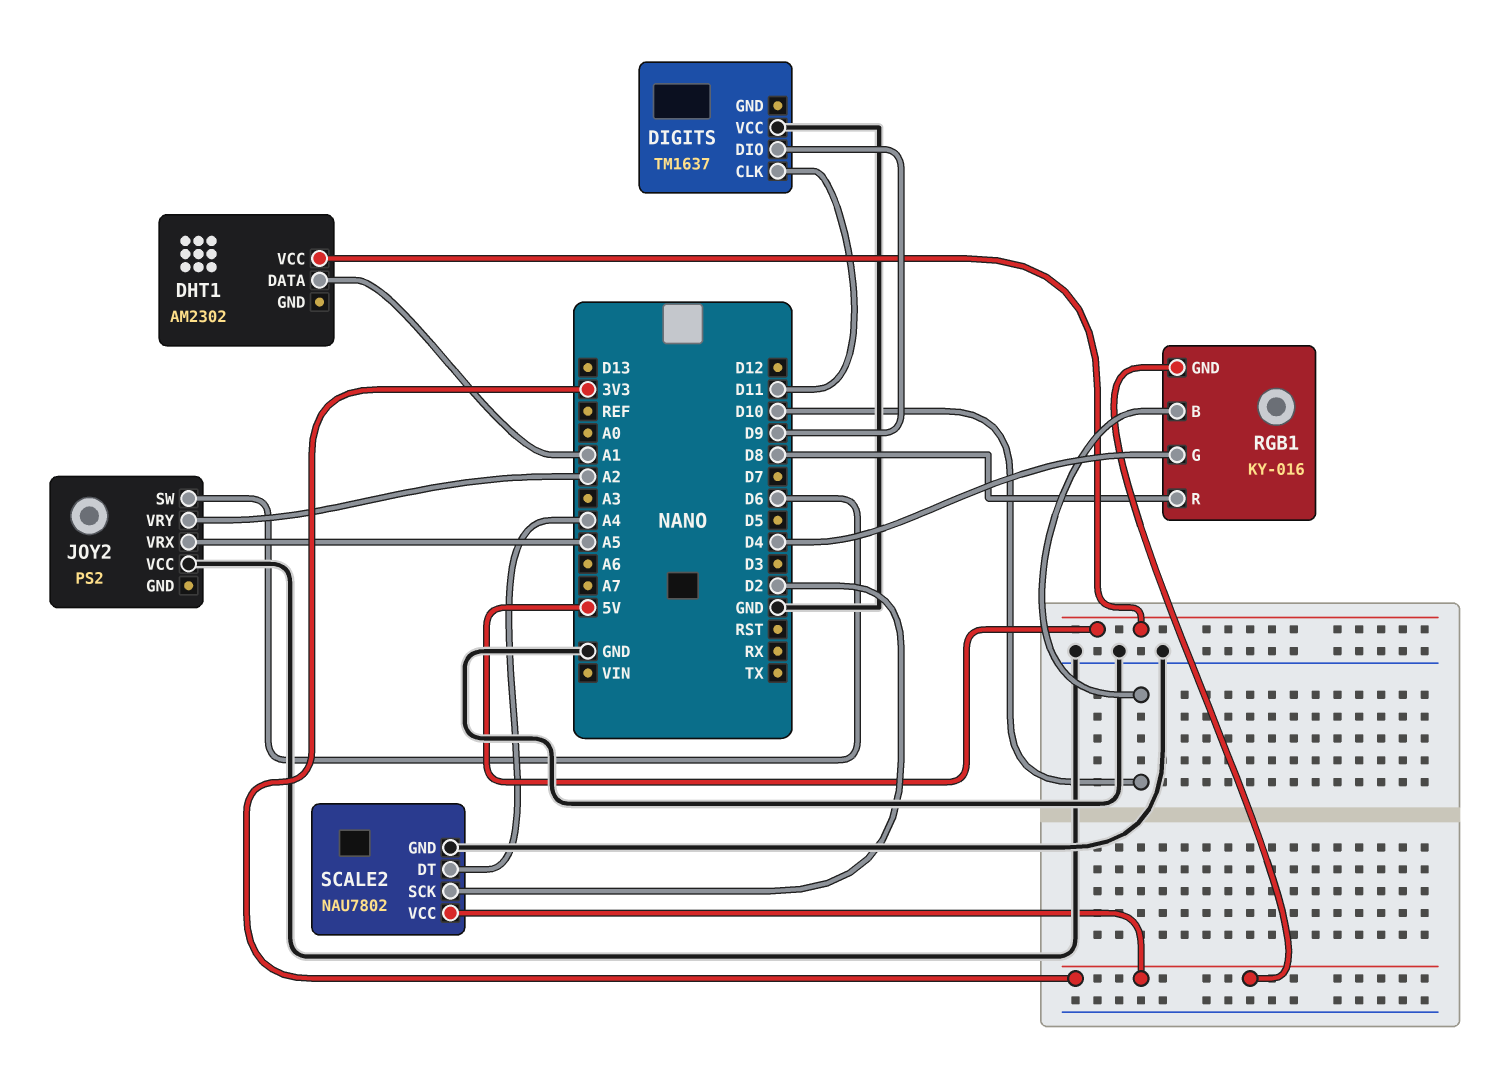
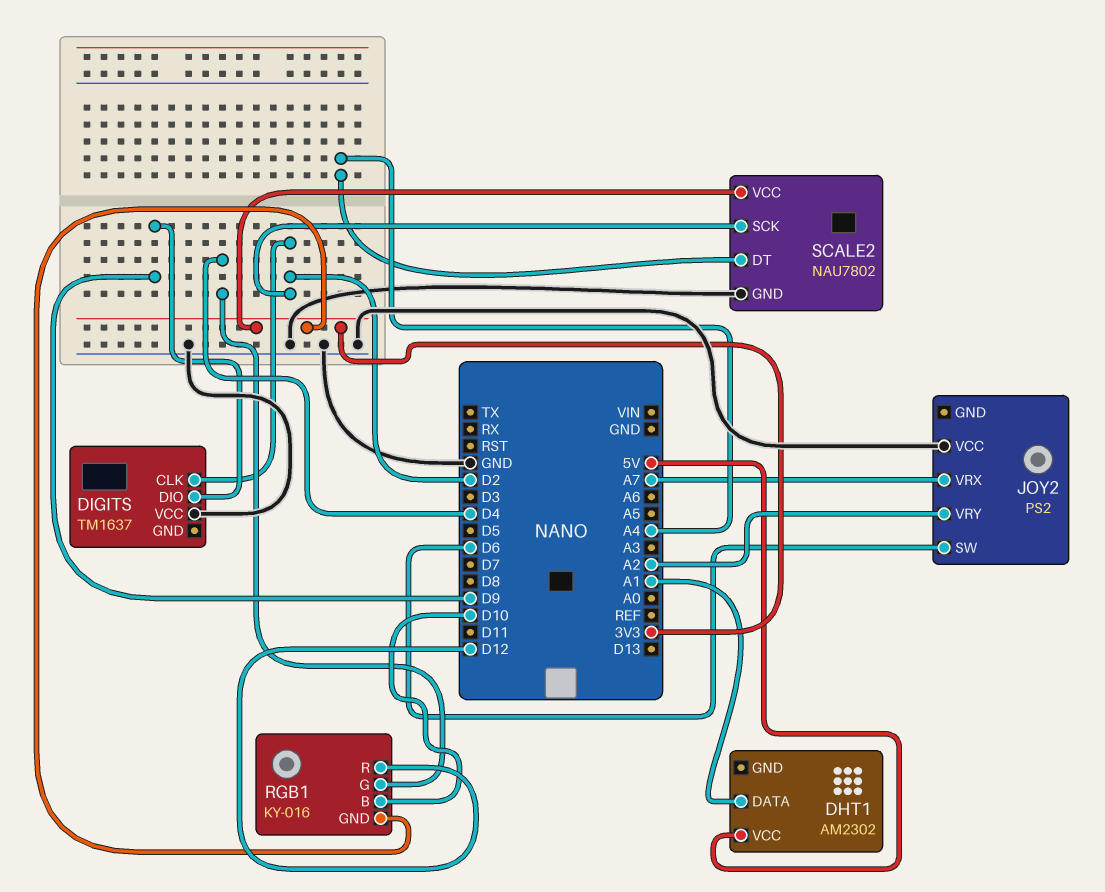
DIGITS pin CLK: D11 -> D2
JOY2 pin VRX: A5 -> A7
RGB1 pin R: D8 -> D12

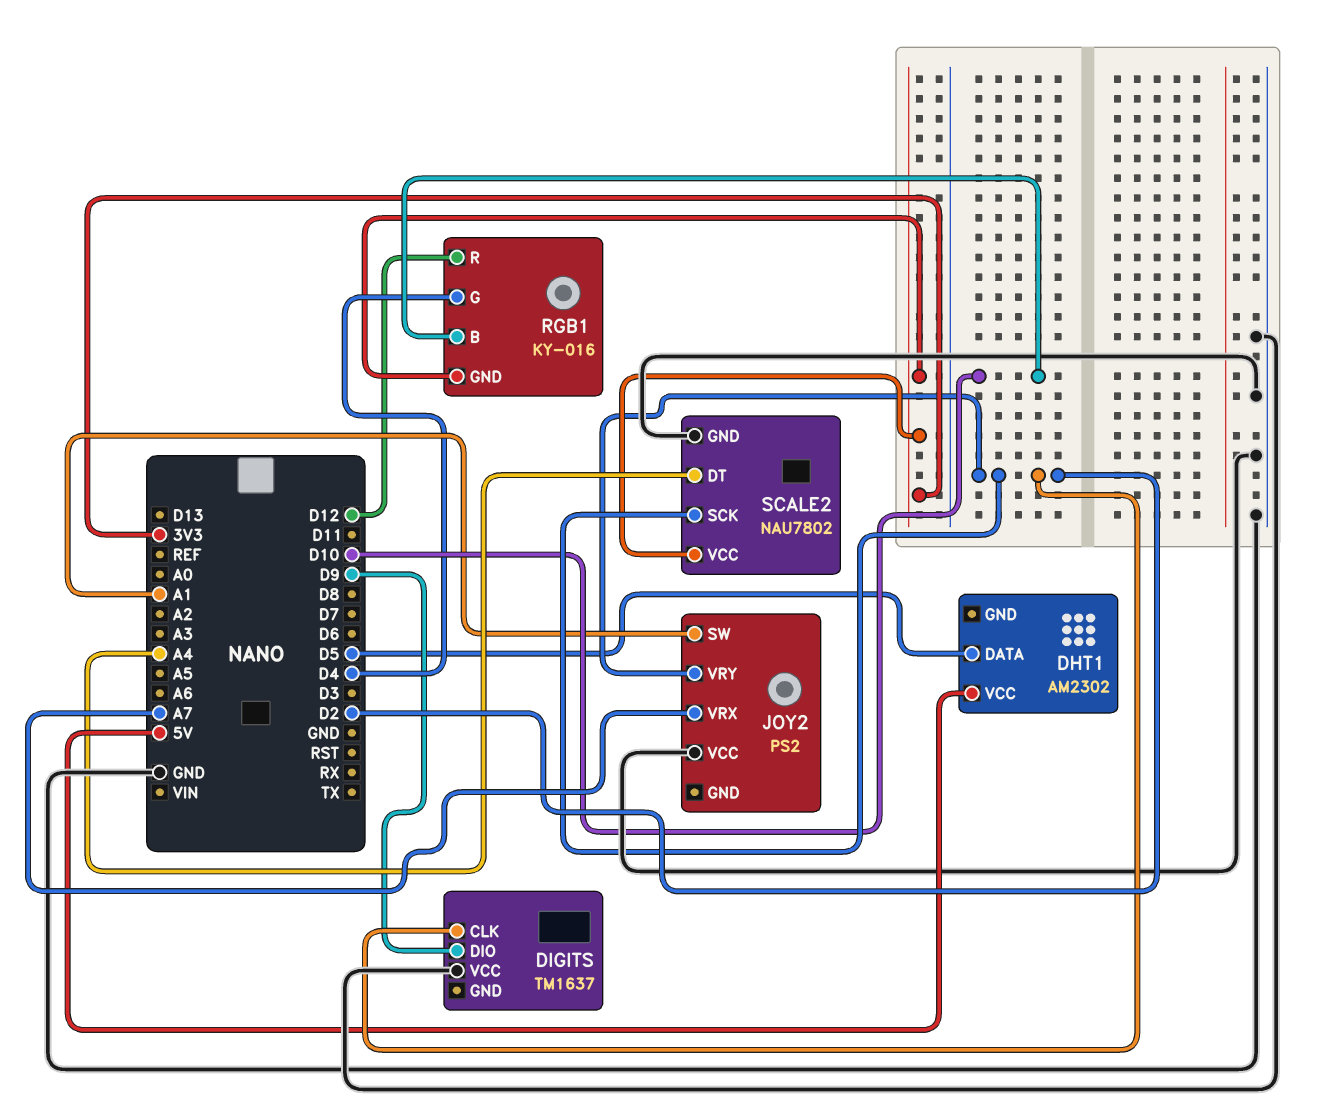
DHT1 pin DATA: A1 -> D5
JOY2 pin SW: D6 -> A1
JOY2 pin VRY: A2 -> D2

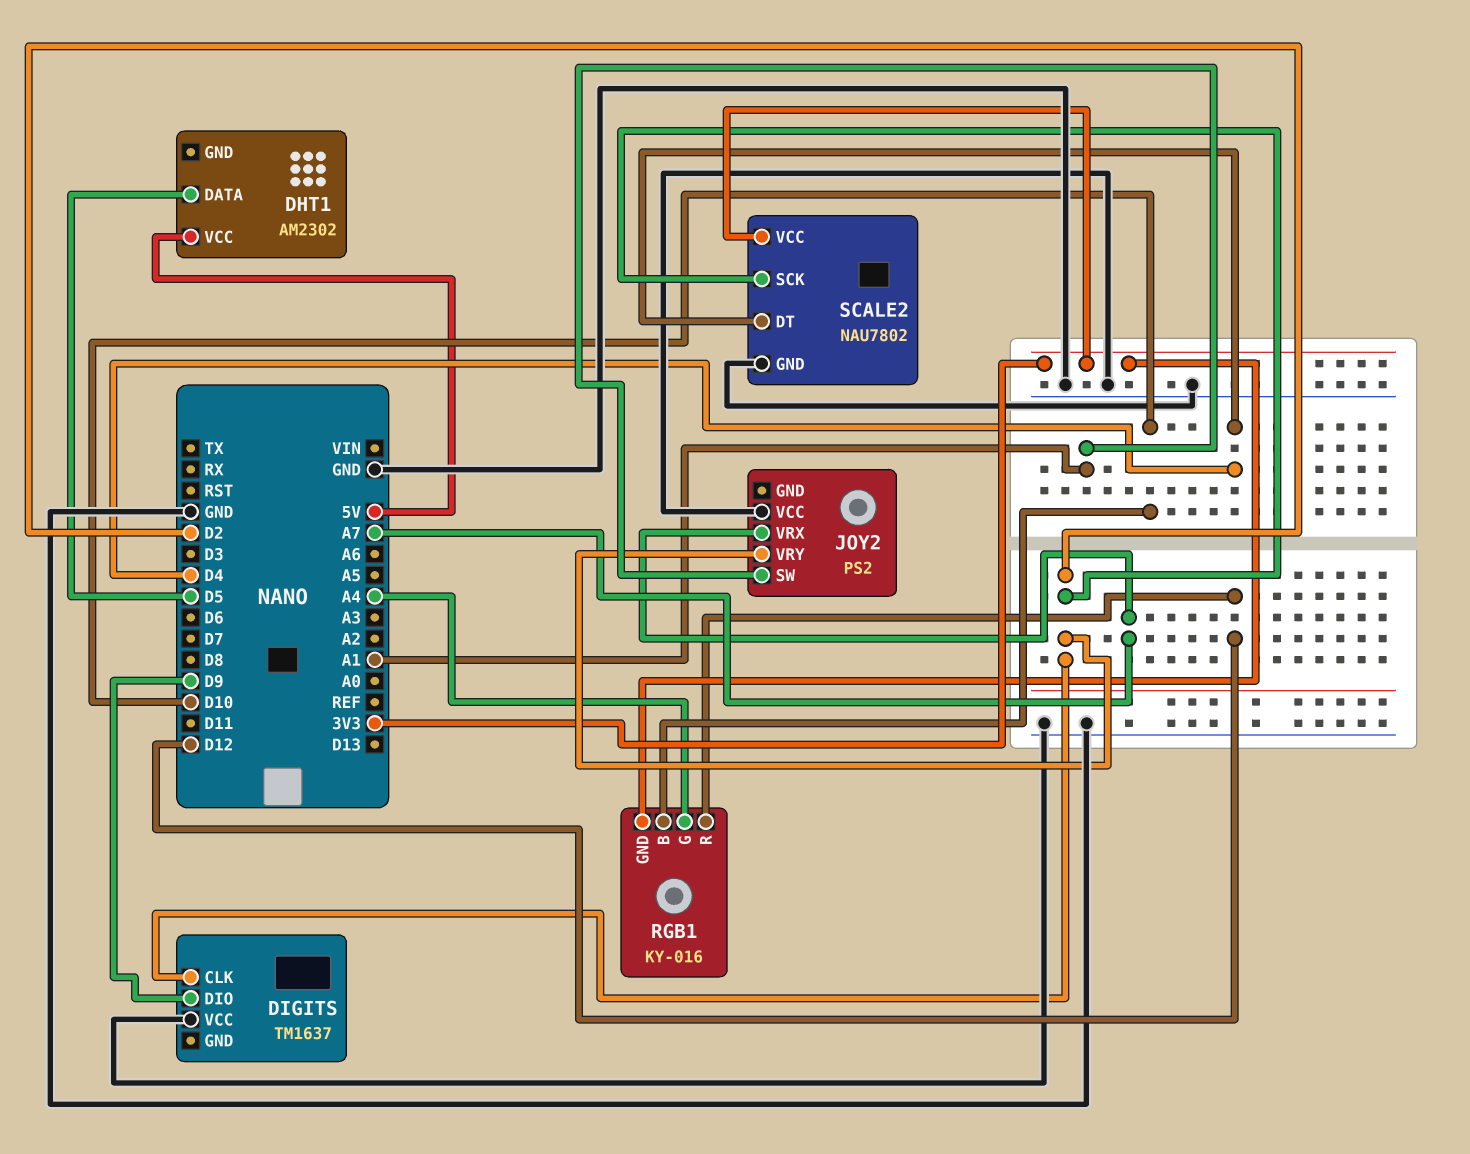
RGB1 pin G: D4 -> A4
SCALE2 pin DT: A4 -> D4

